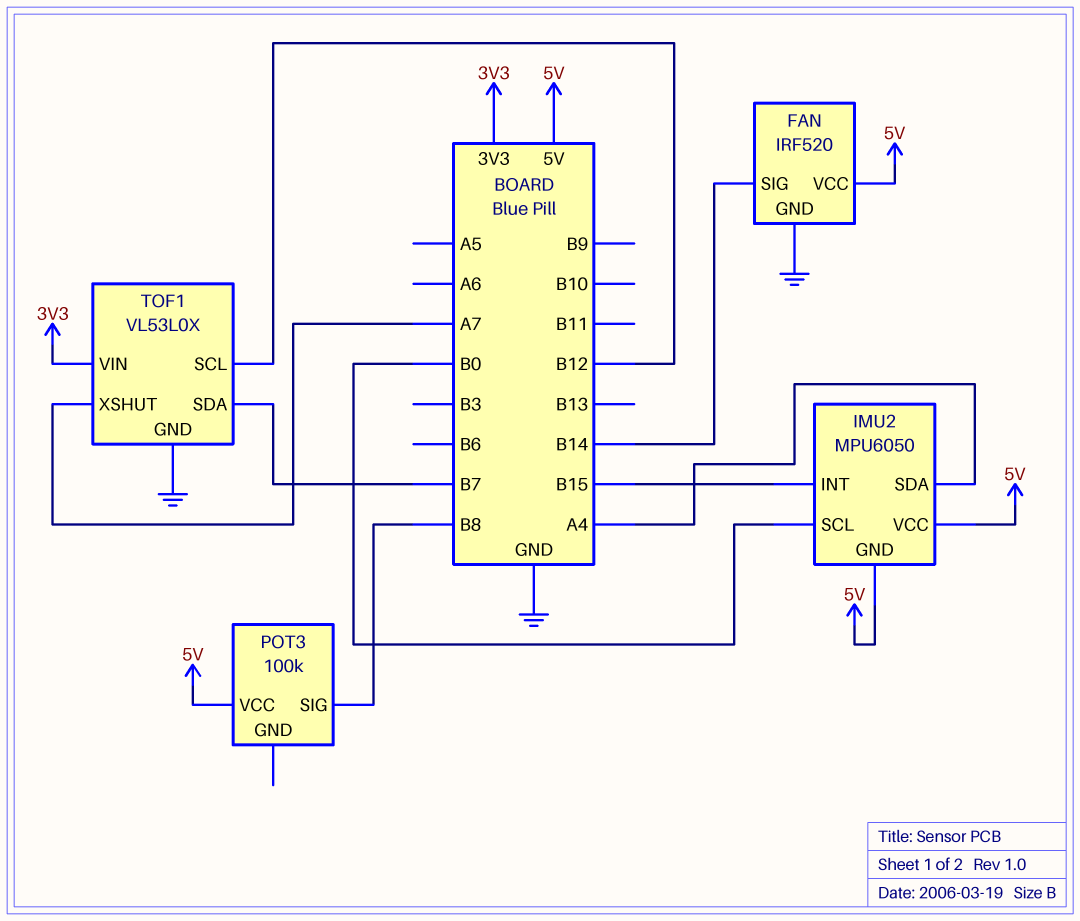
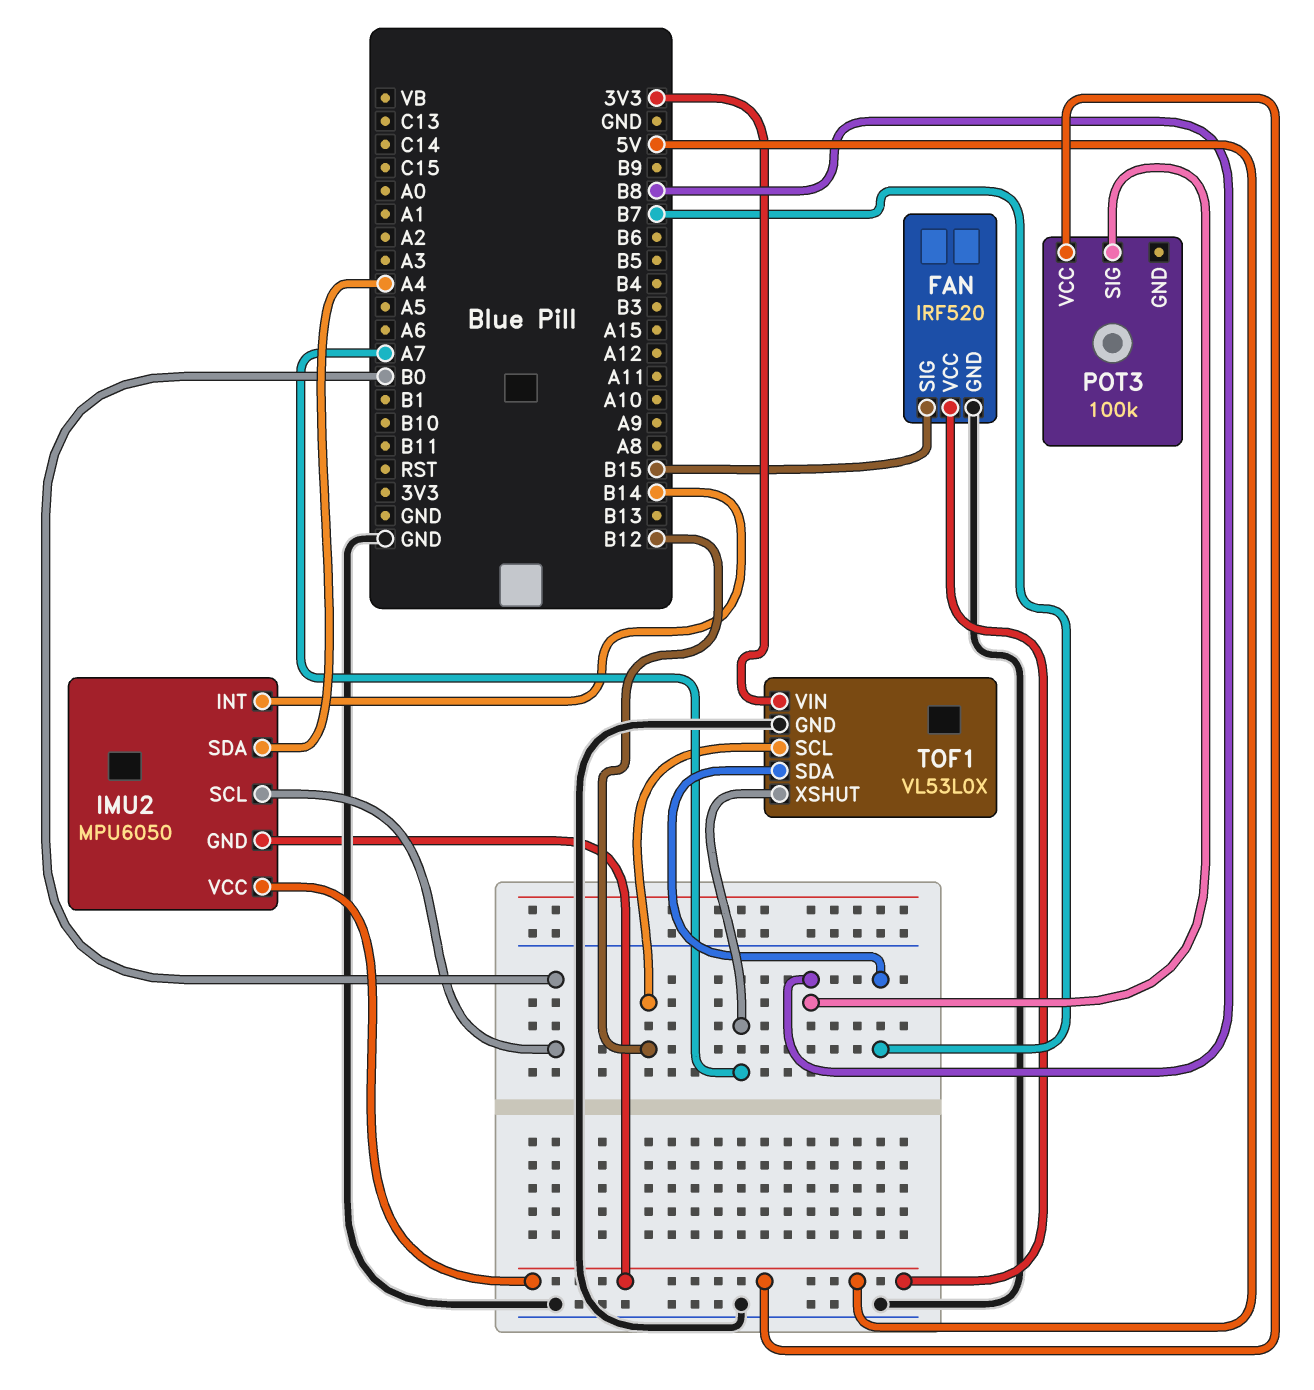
FAN pin SIG: B14 -> B15
IMU2 pin INT: B15 -> B14

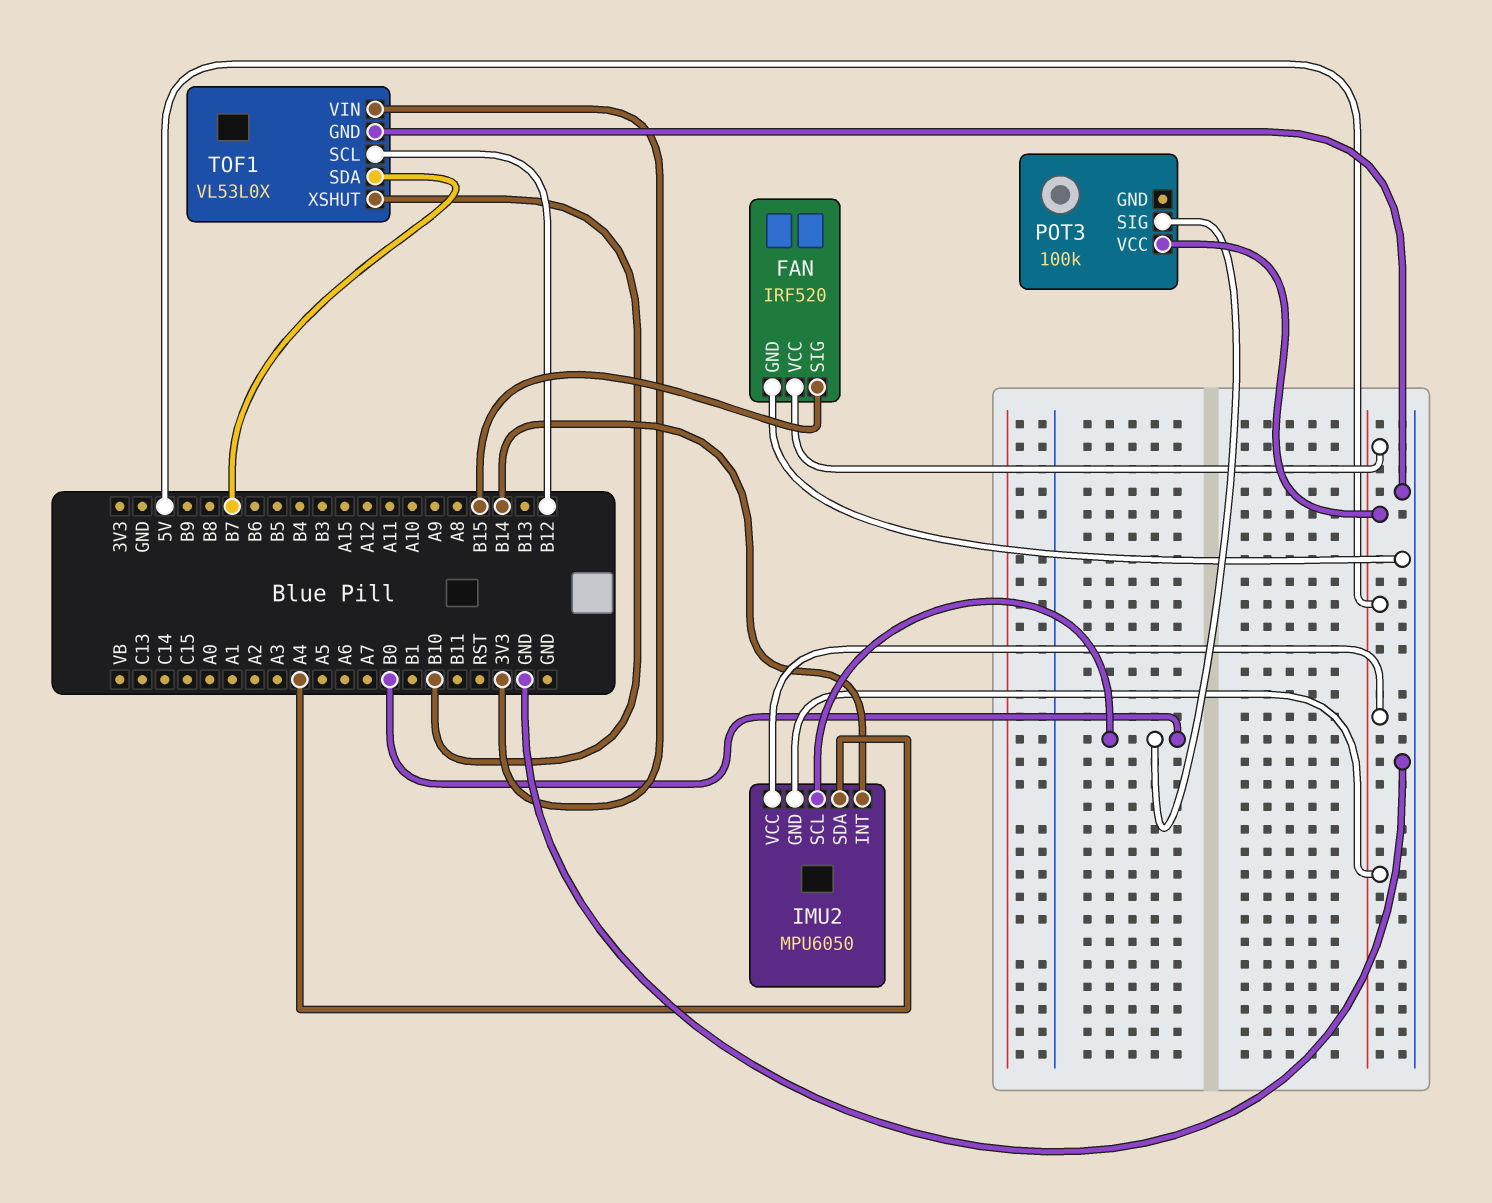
POT3 pin SIG: B8 -> B0
TOF1 pin XSHUT: A7 -> B10

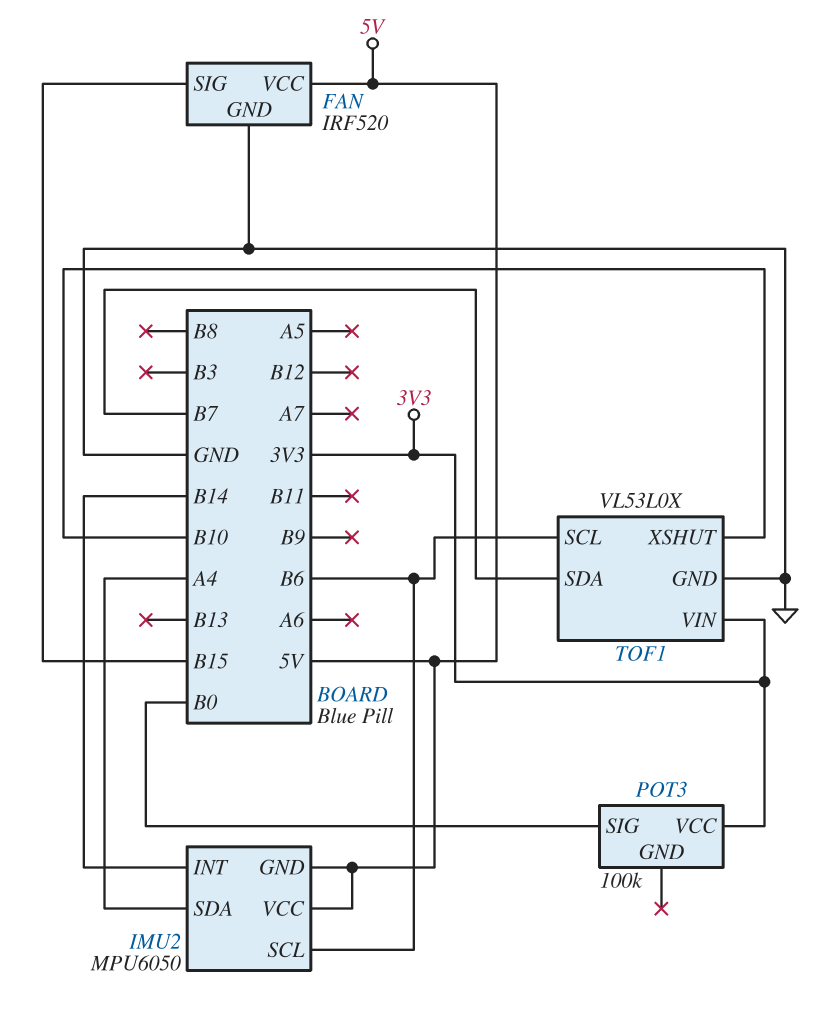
IMU2 pin SCL: B0 -> B6
POT3 pin VCC: 5V -> 3V3
TOF1 pin SCL: B12 -> B6

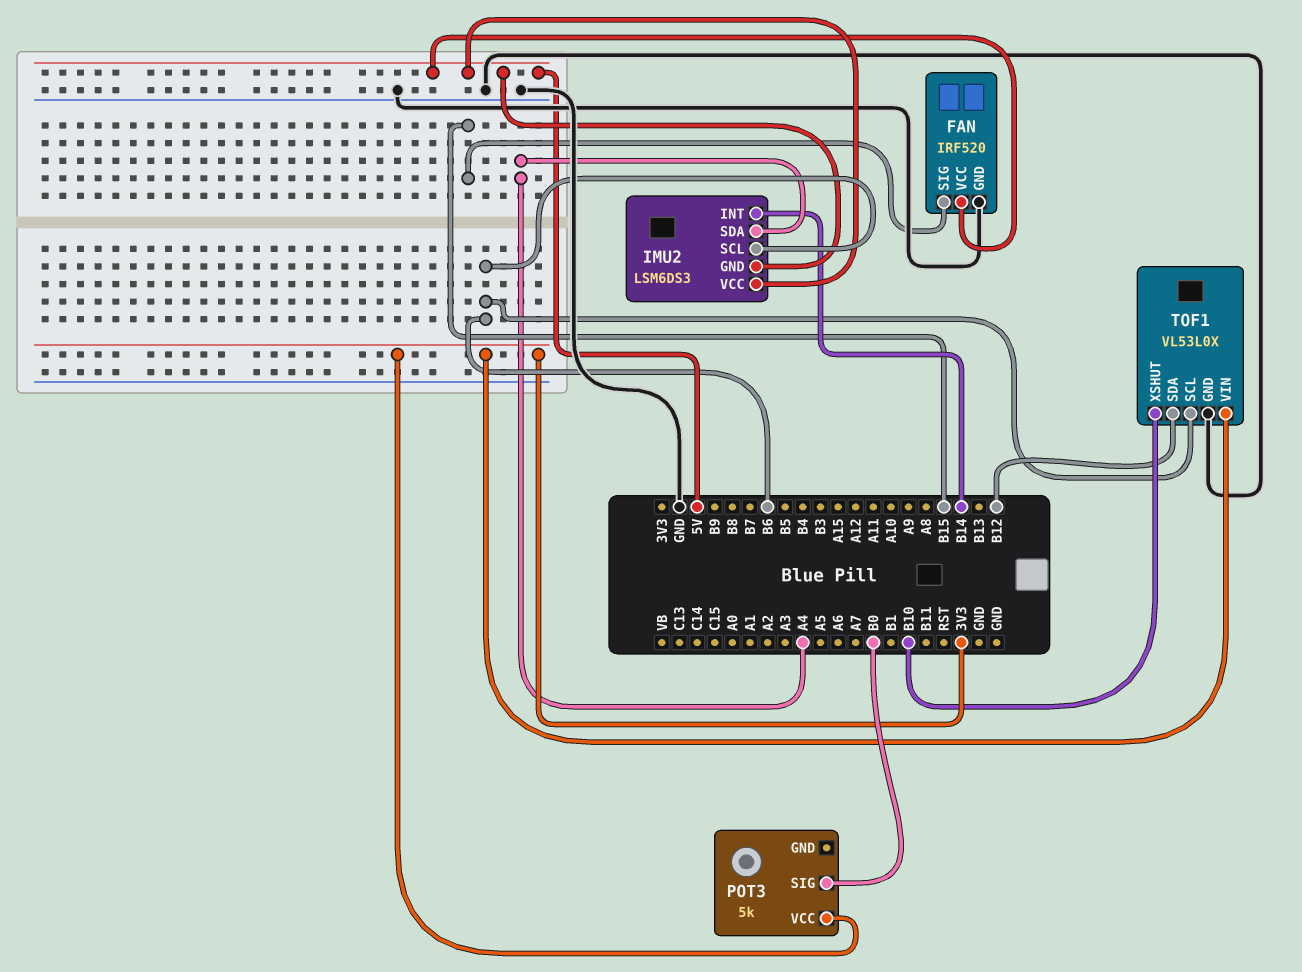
IMU2: MPU6050 -> LSM6DS3
POT3: 100k -> 5k
TOF1 pin SDA: B7 -> B12

